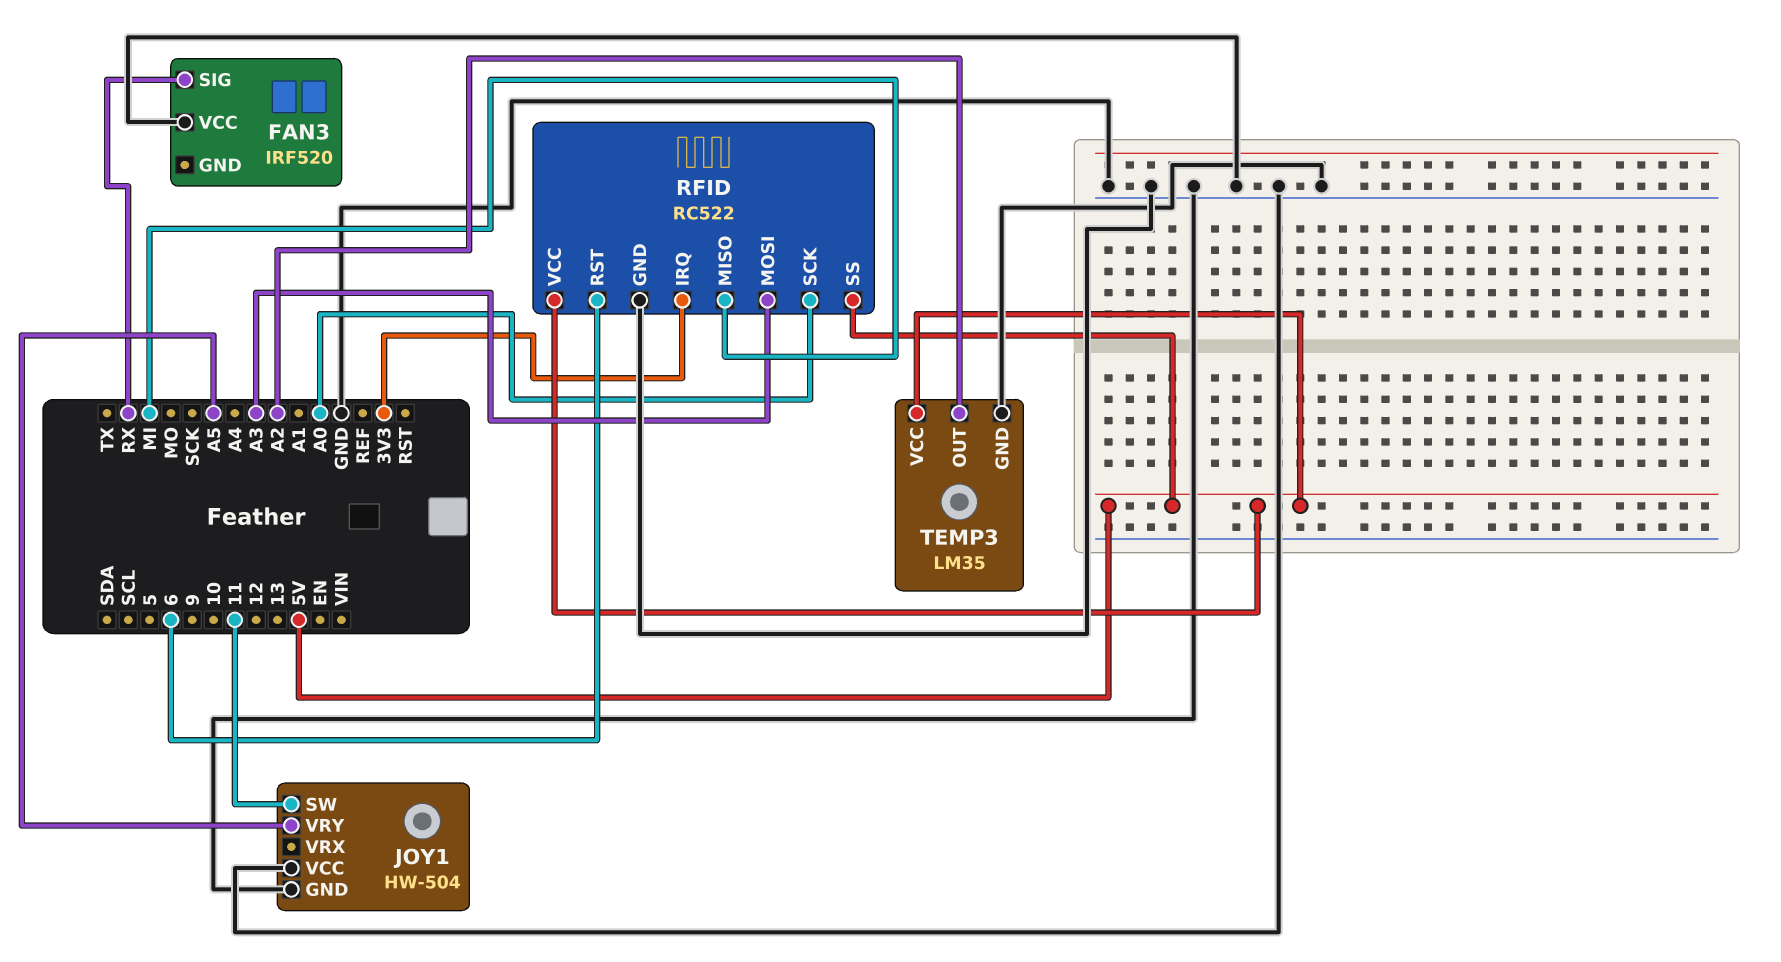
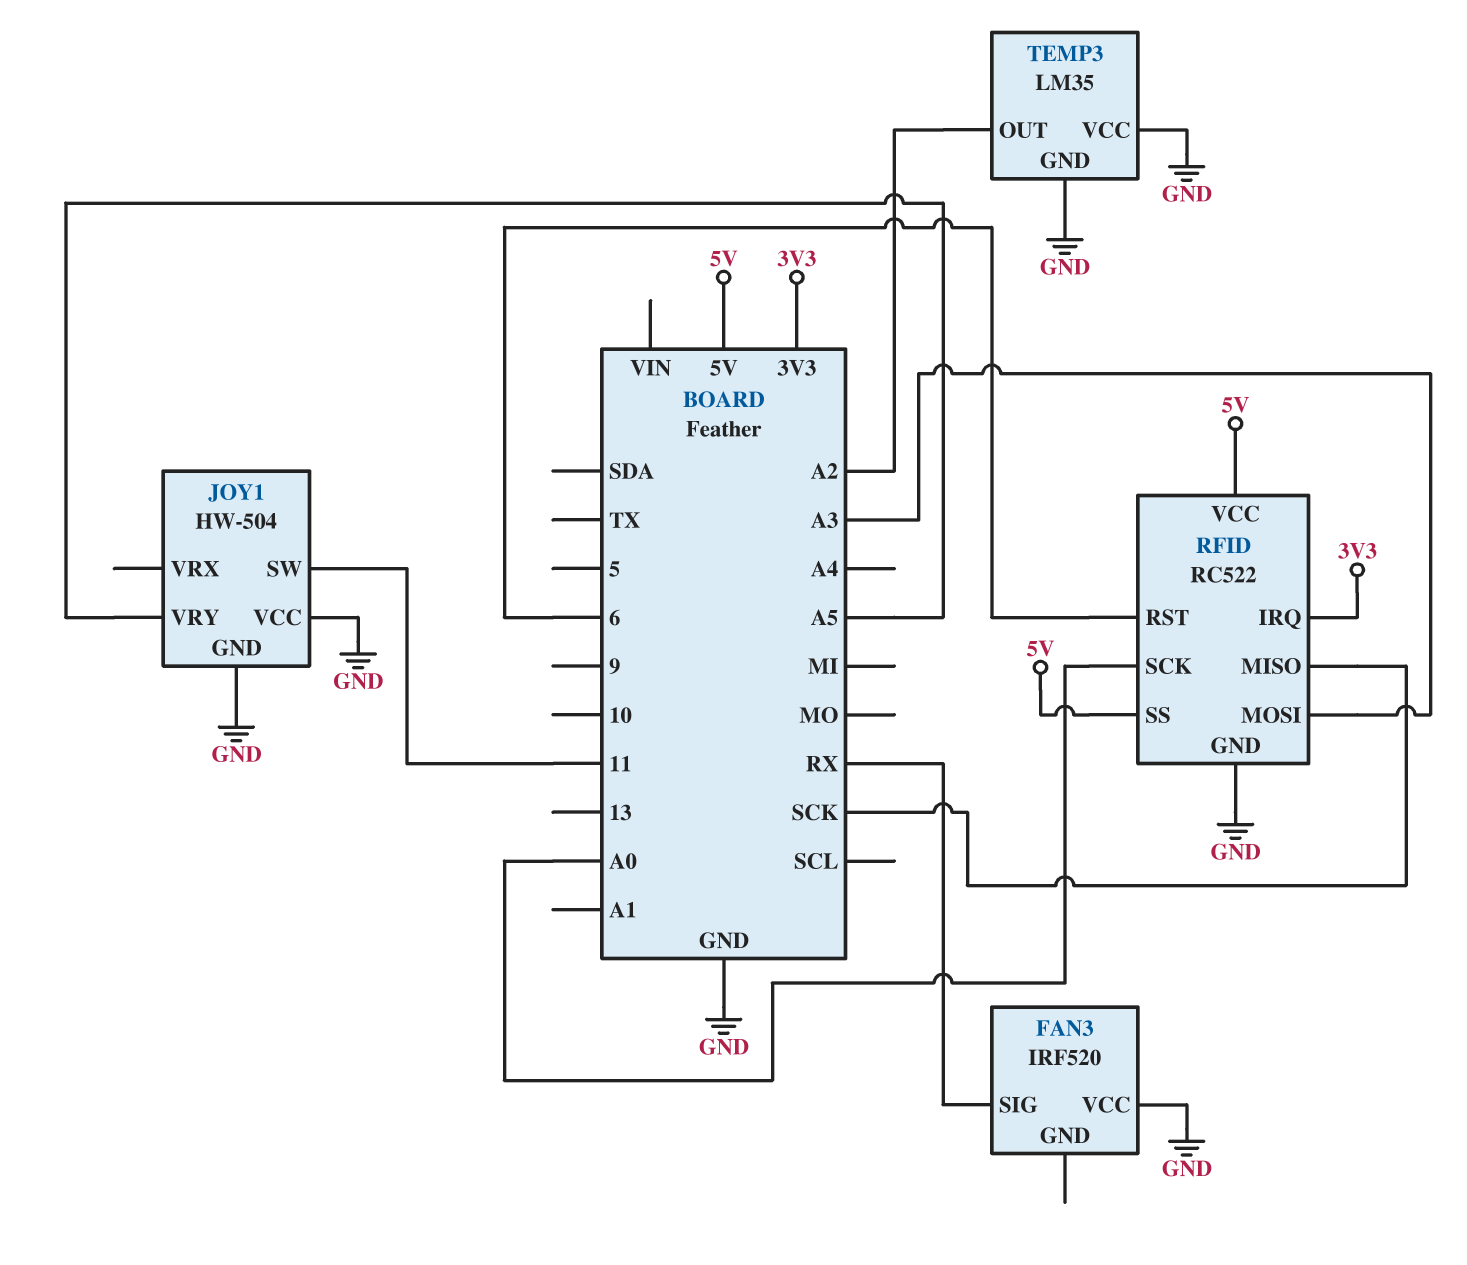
RFID pin MISO: MI -> SCK
TEMP3 pin VCC: 5V -> GND

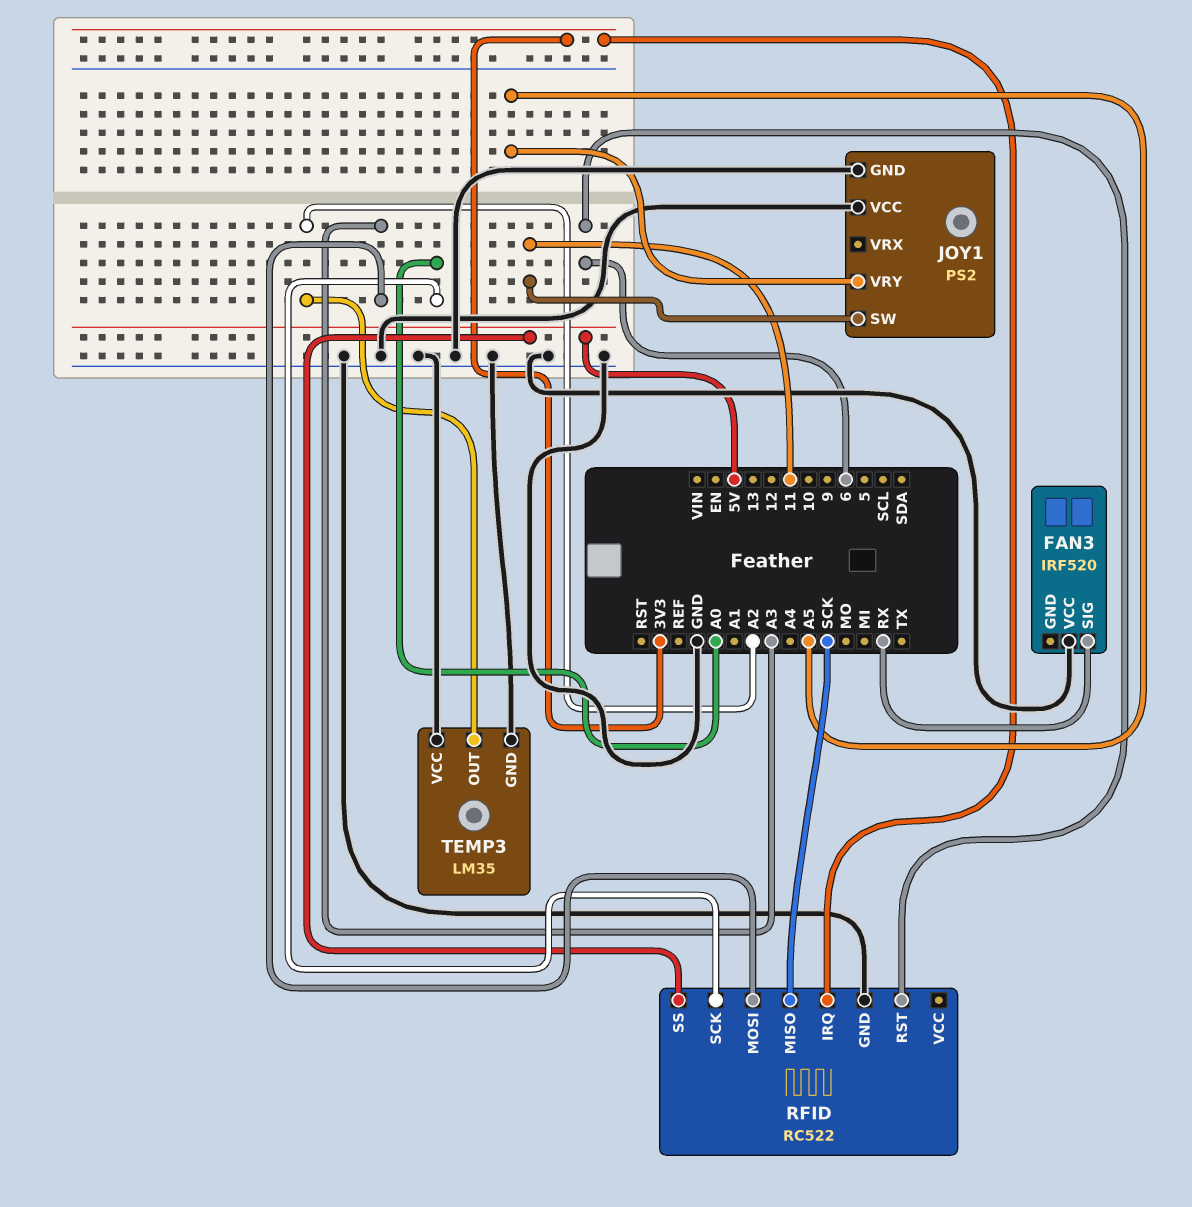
JOY1: HW-504 -> PS2
RFID pin VCC: 5V -> none

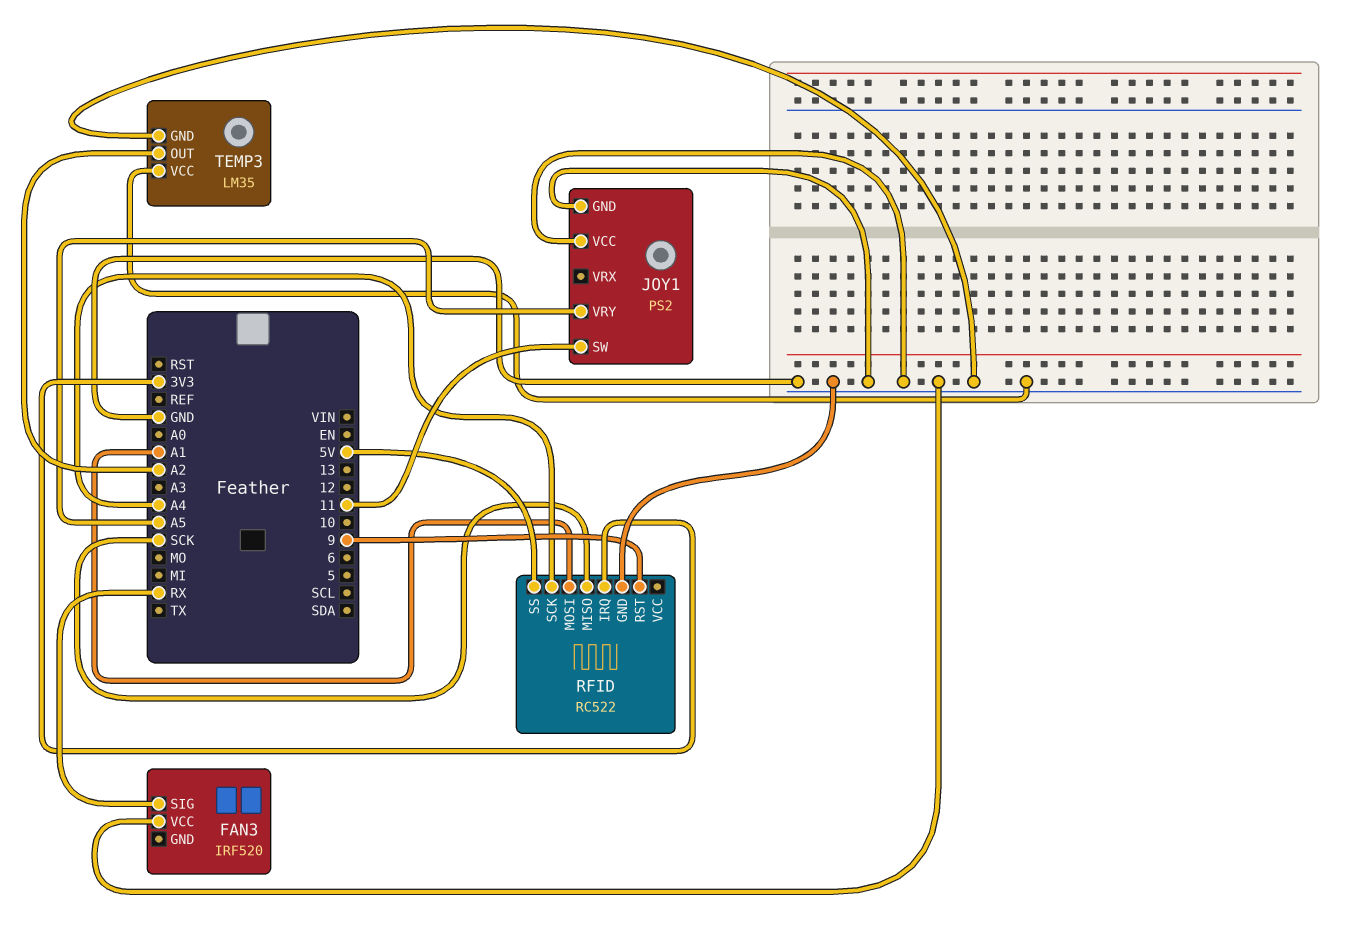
RFID pin MOSI: A3 -> A1
RFID pin RST: 6 -> 9
RFID pin SCK: A0 -> A4

